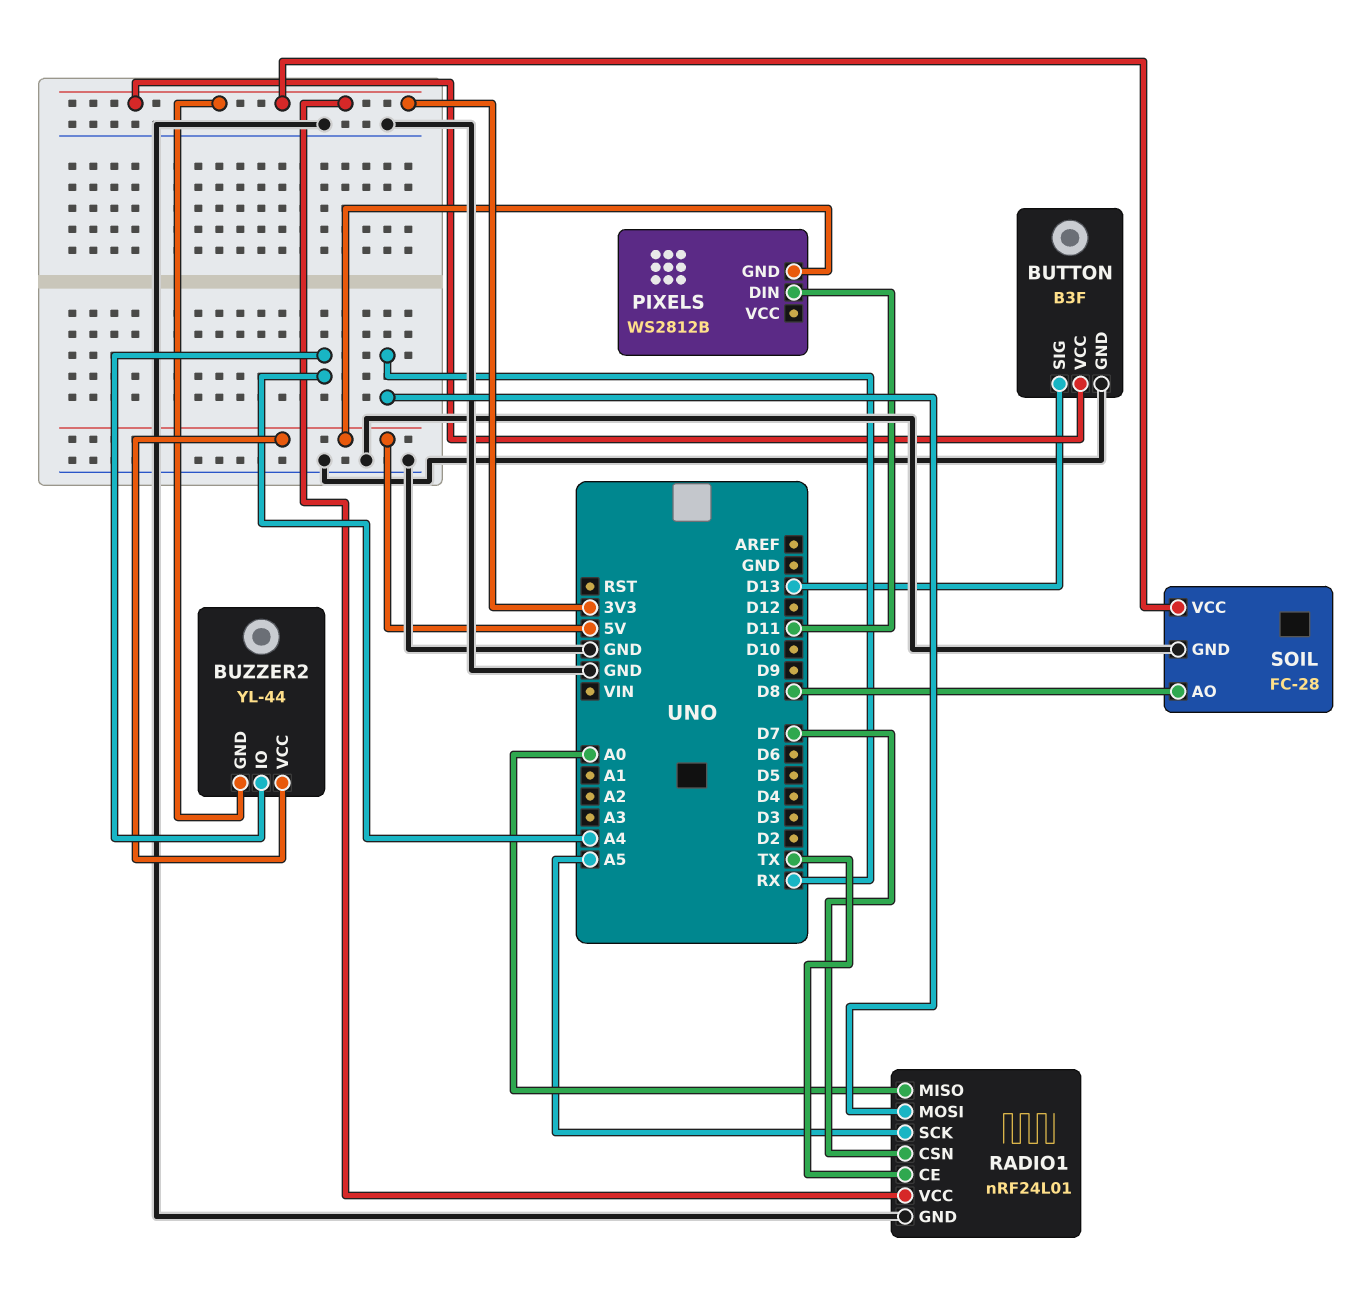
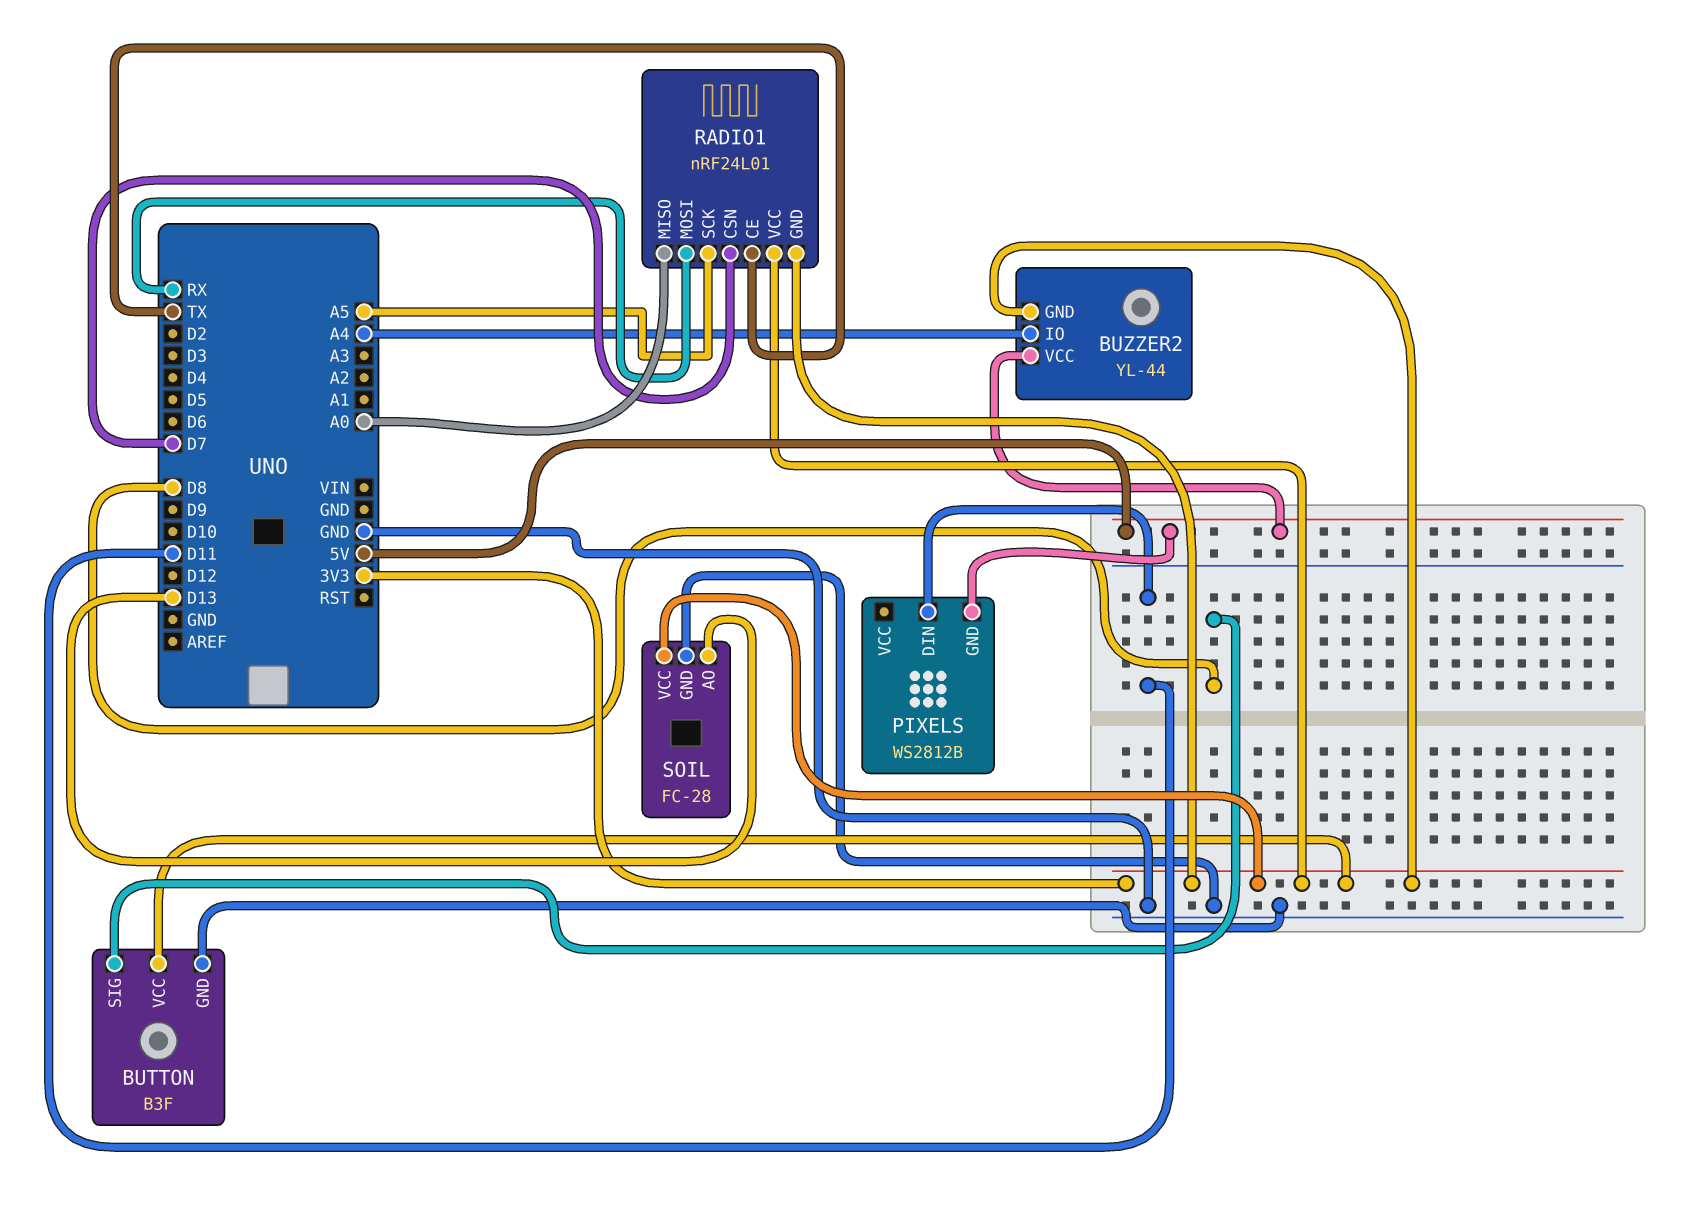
BUTTON pin SIG: D13 -> D8
RADIO1 pin GND: GND -> 3V3
SOIL pin AO: D8 -> D13

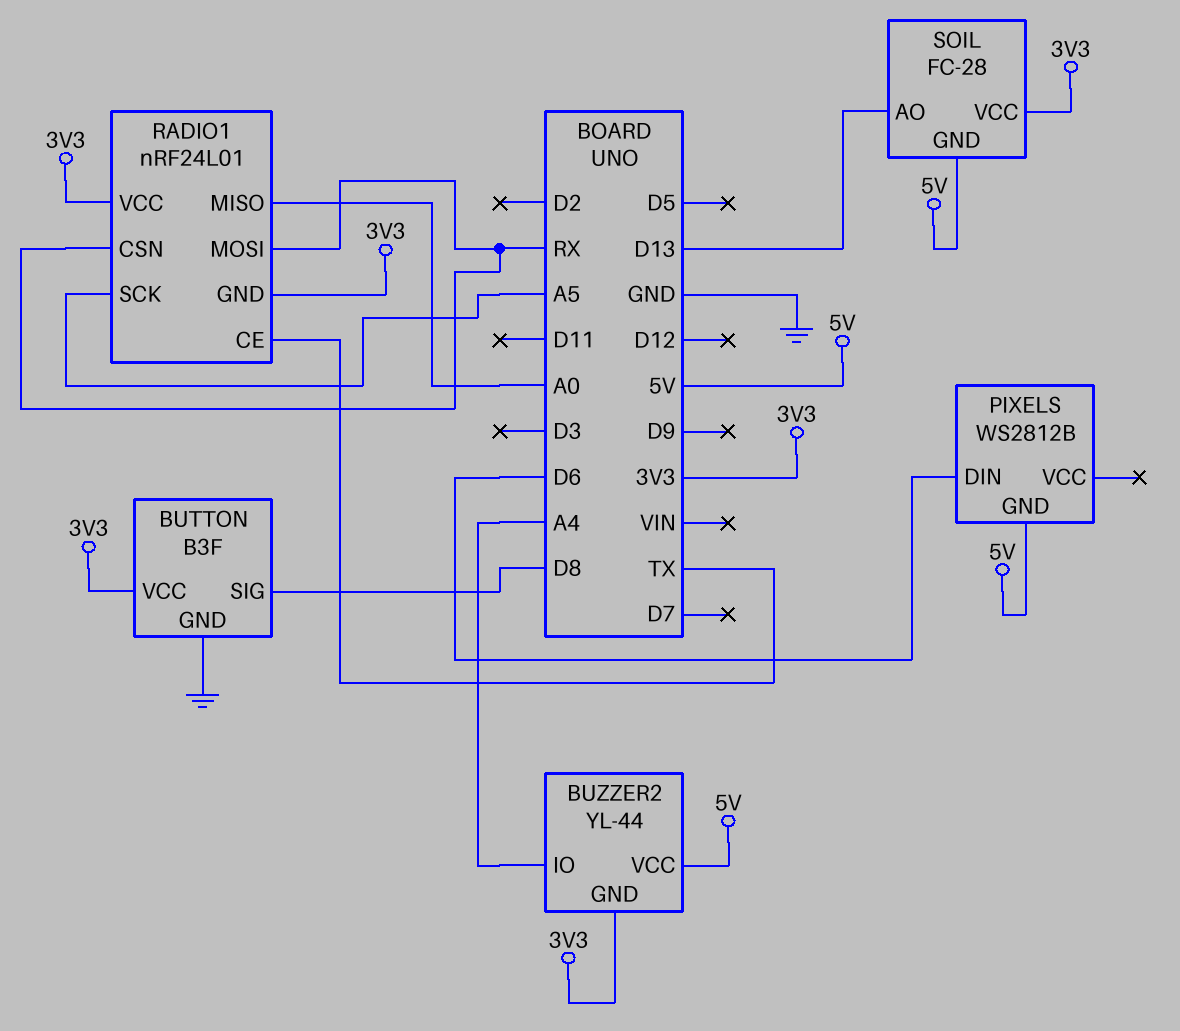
PIXELS pin DIN: D11 -> D6
RADIO1 pin CSN: D7 -> RX
SOIL pin GND: GND -> 5V

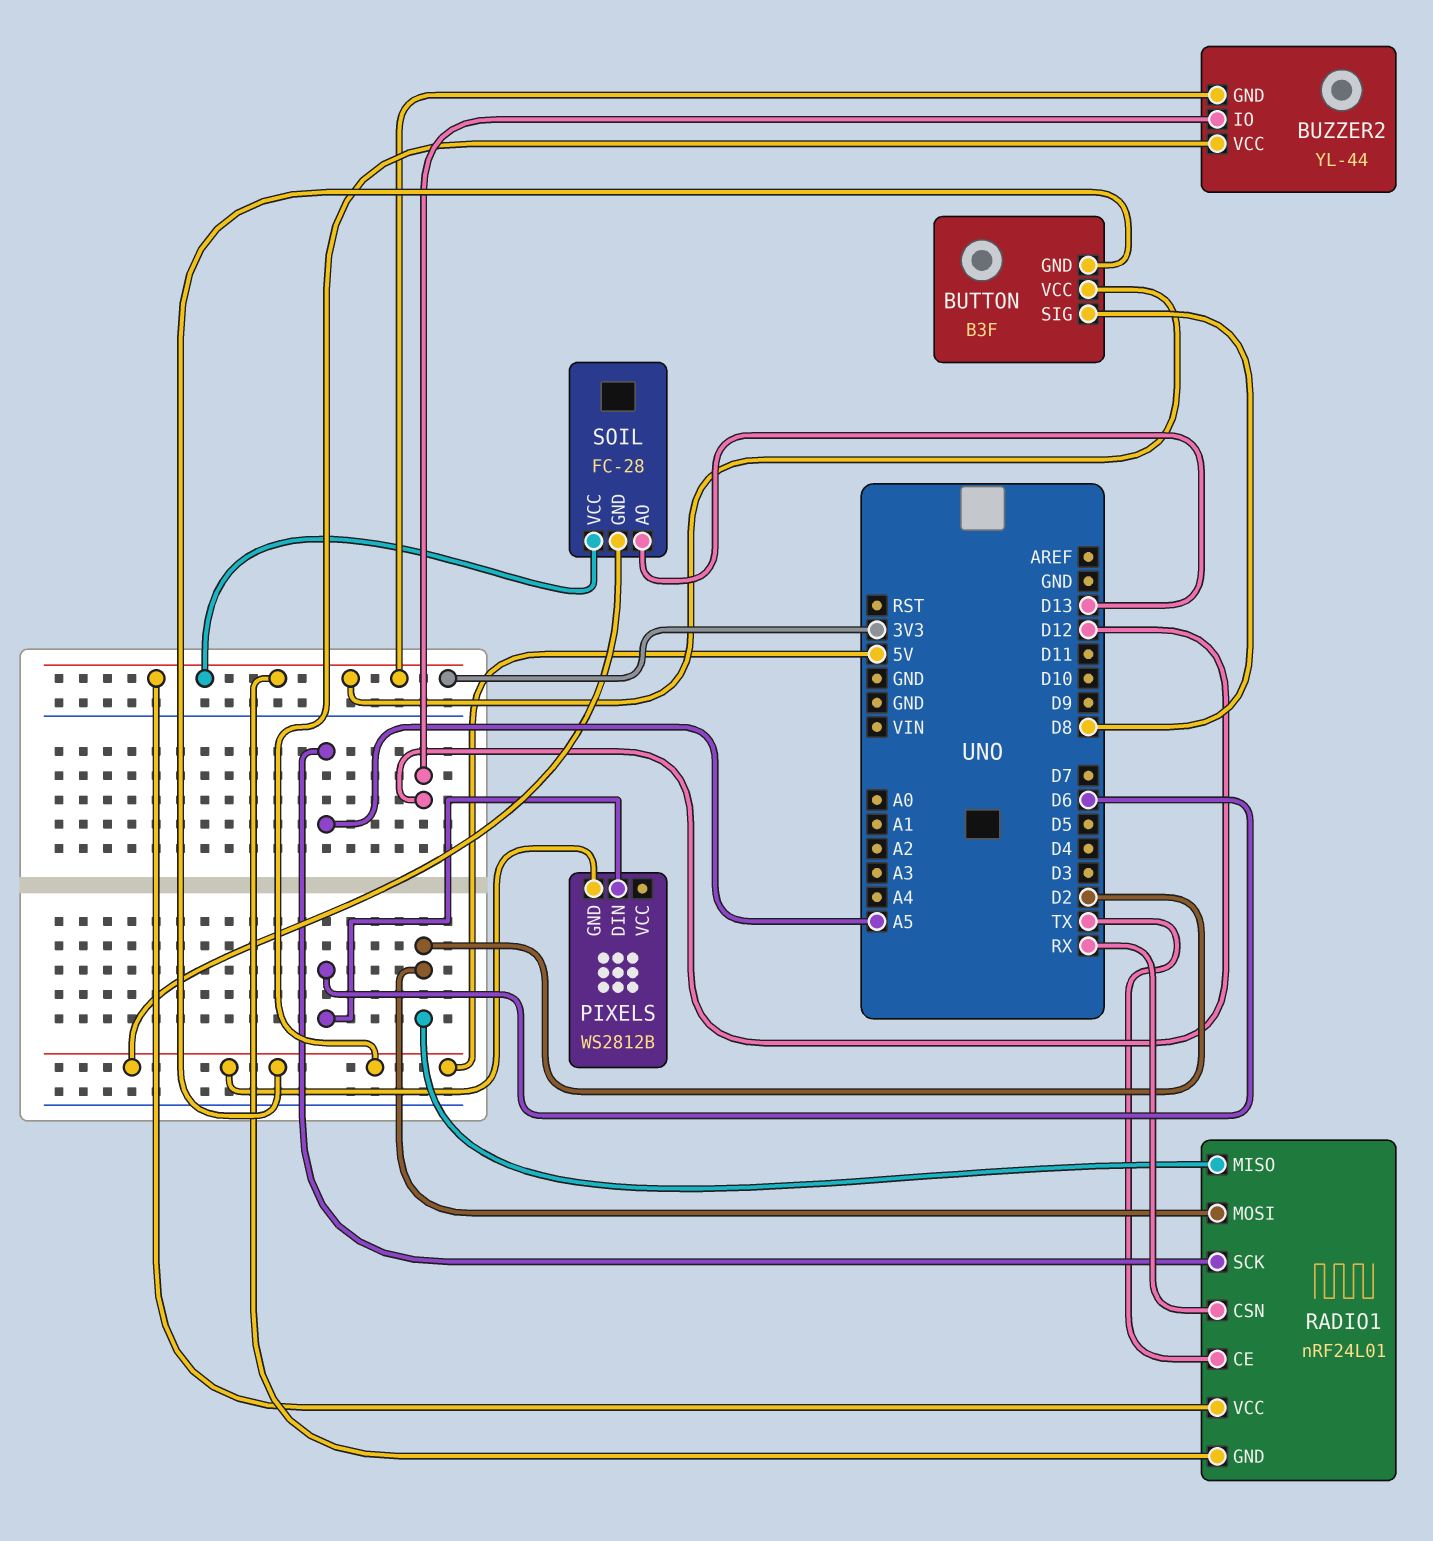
BUTTON pin GND: GND -> 5V
BUZZER2 pin IO: A4 -> D12
RADIO1 pin MISO: A0 -> D2
RADIO1 pin MOSI: RX -> D2

